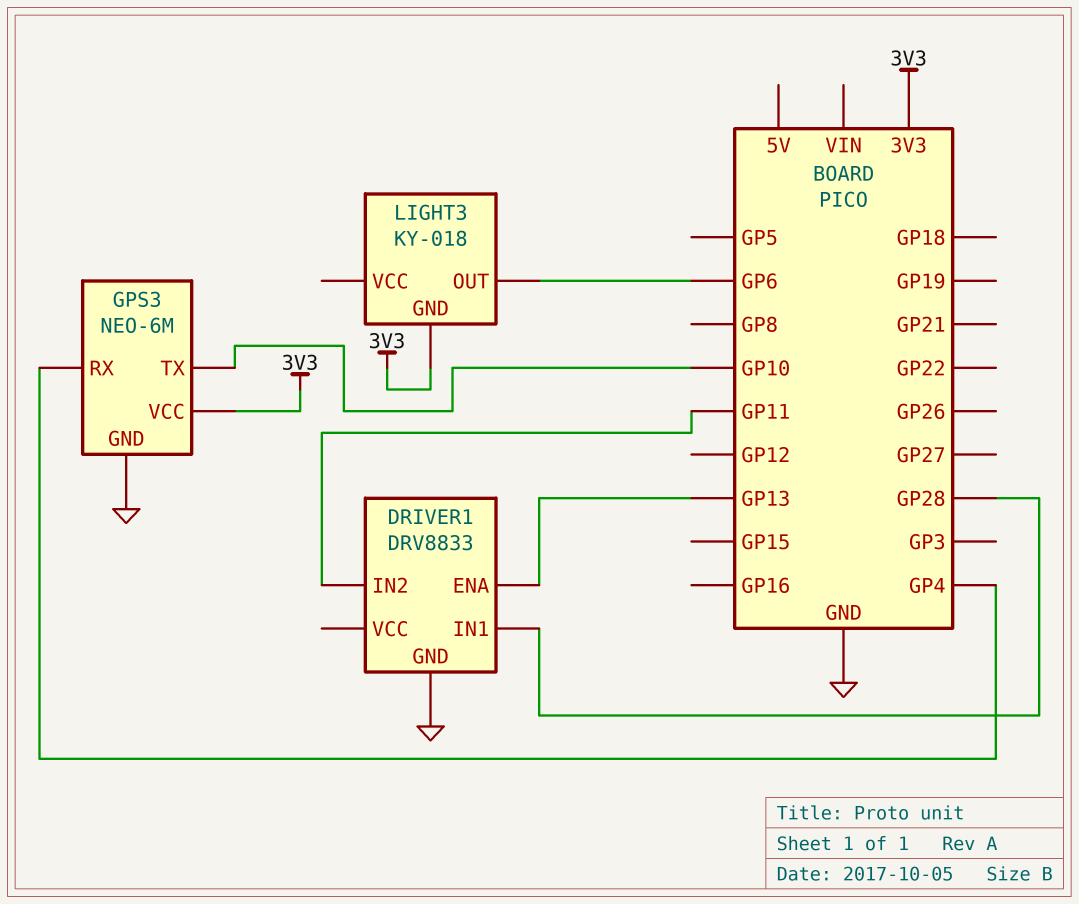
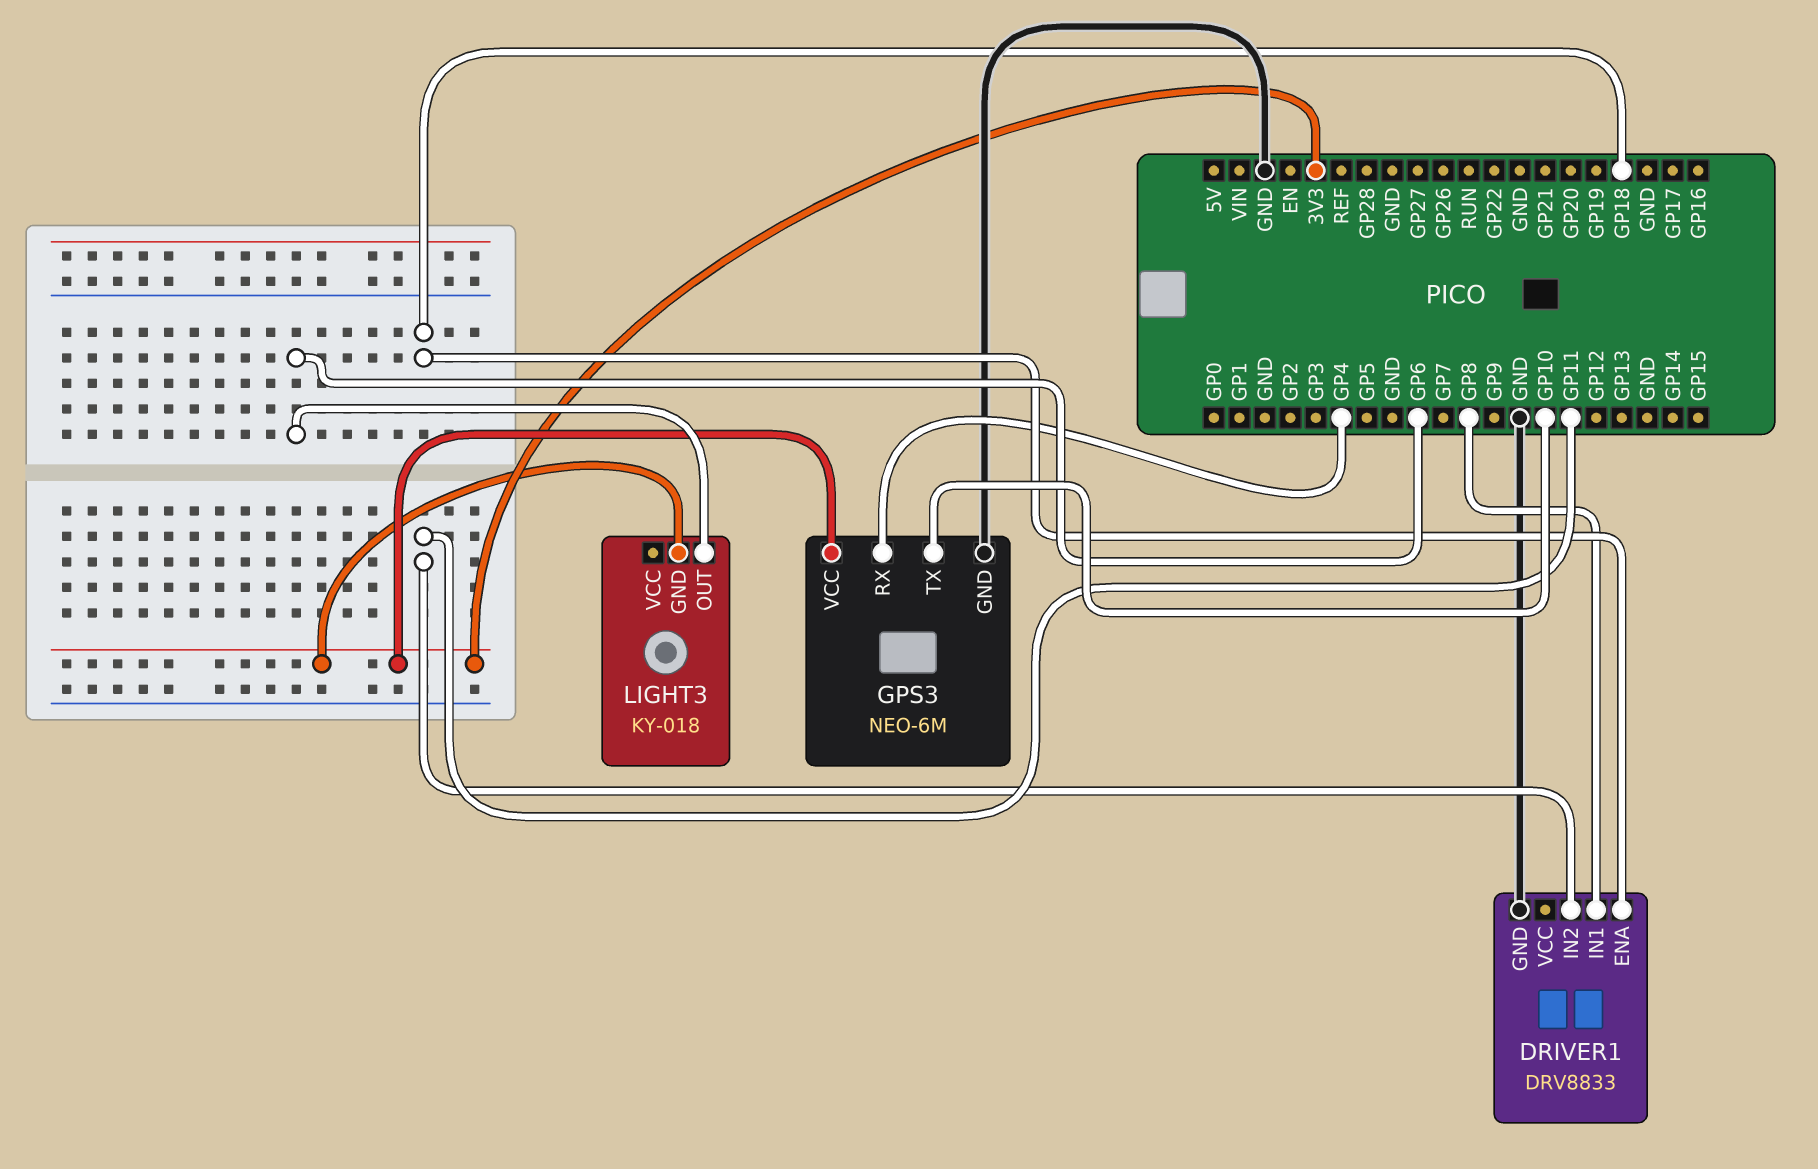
DRIVER1 pin ENA: GP13 -> GP18
DRIVER1 pin IN1: GP28 -> GP8

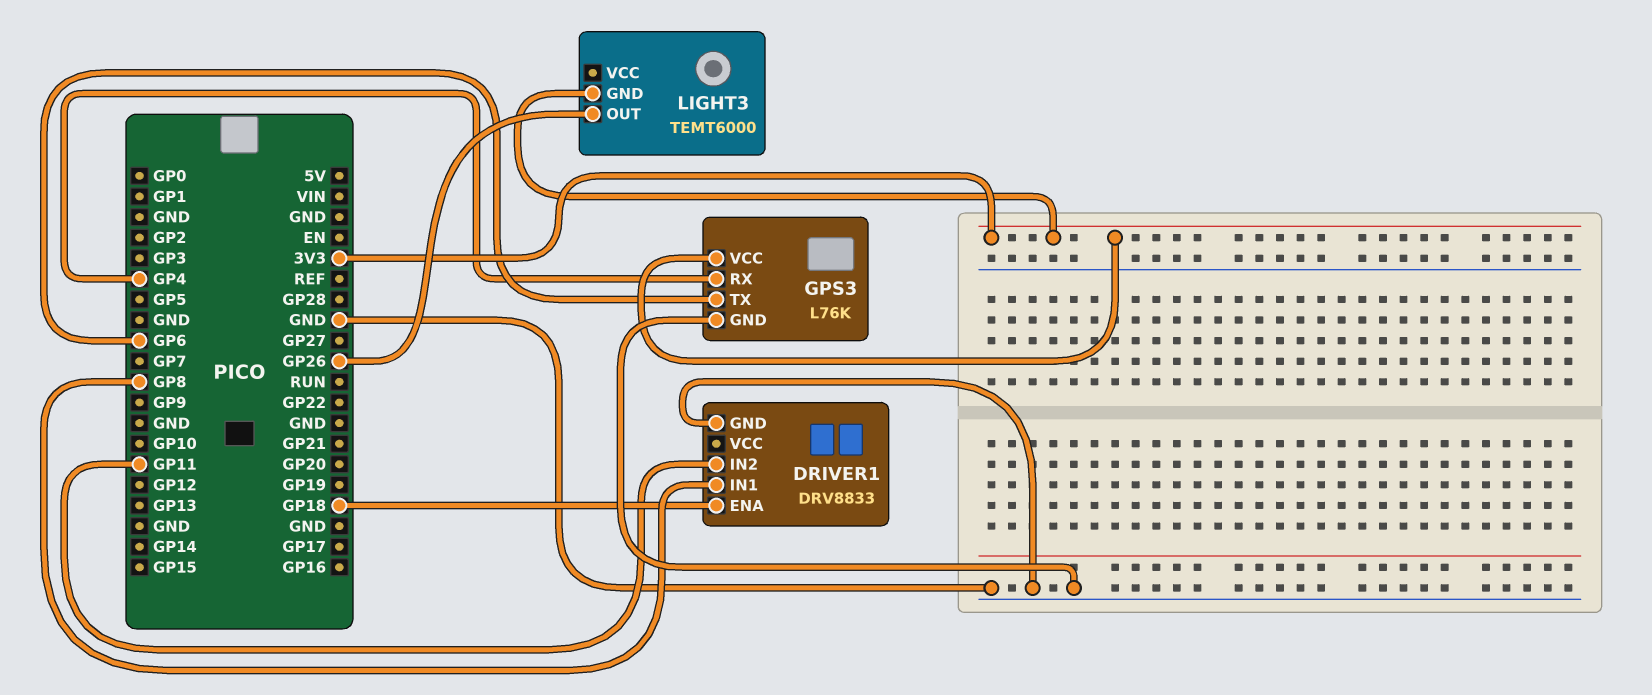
GPS3: NEO-6M -> L76K
GPS3 pin TX: GP10 -> GP6
LIGHT3: KY-018 -> TEMT6000
LIGHT3 pin OUT: GP6 -> GP26

